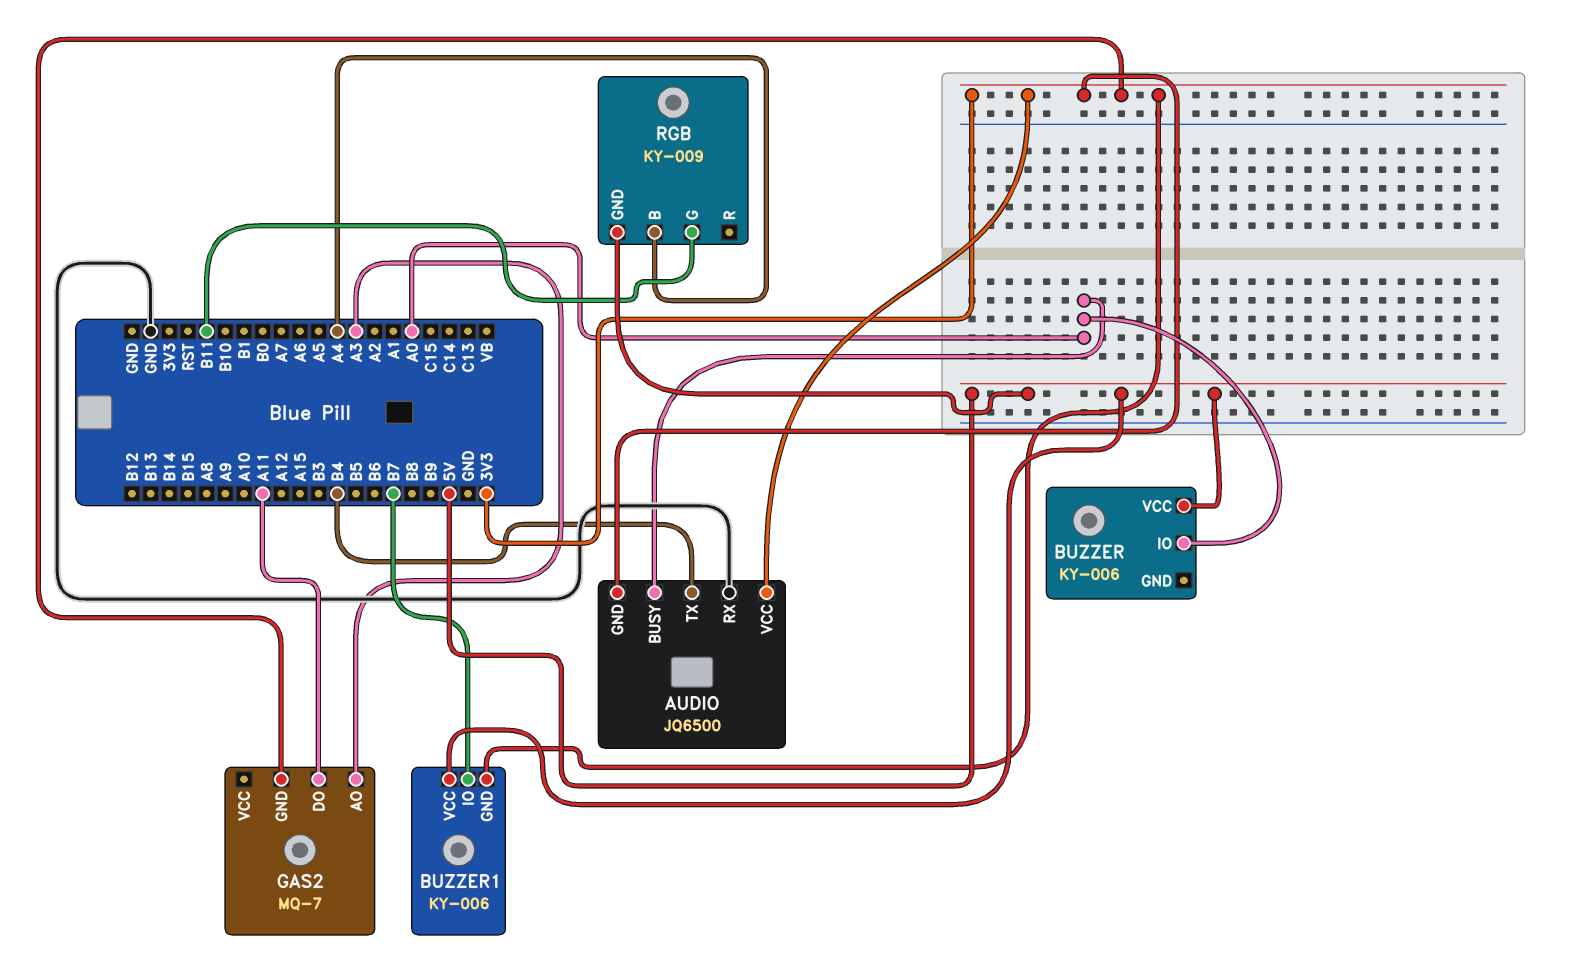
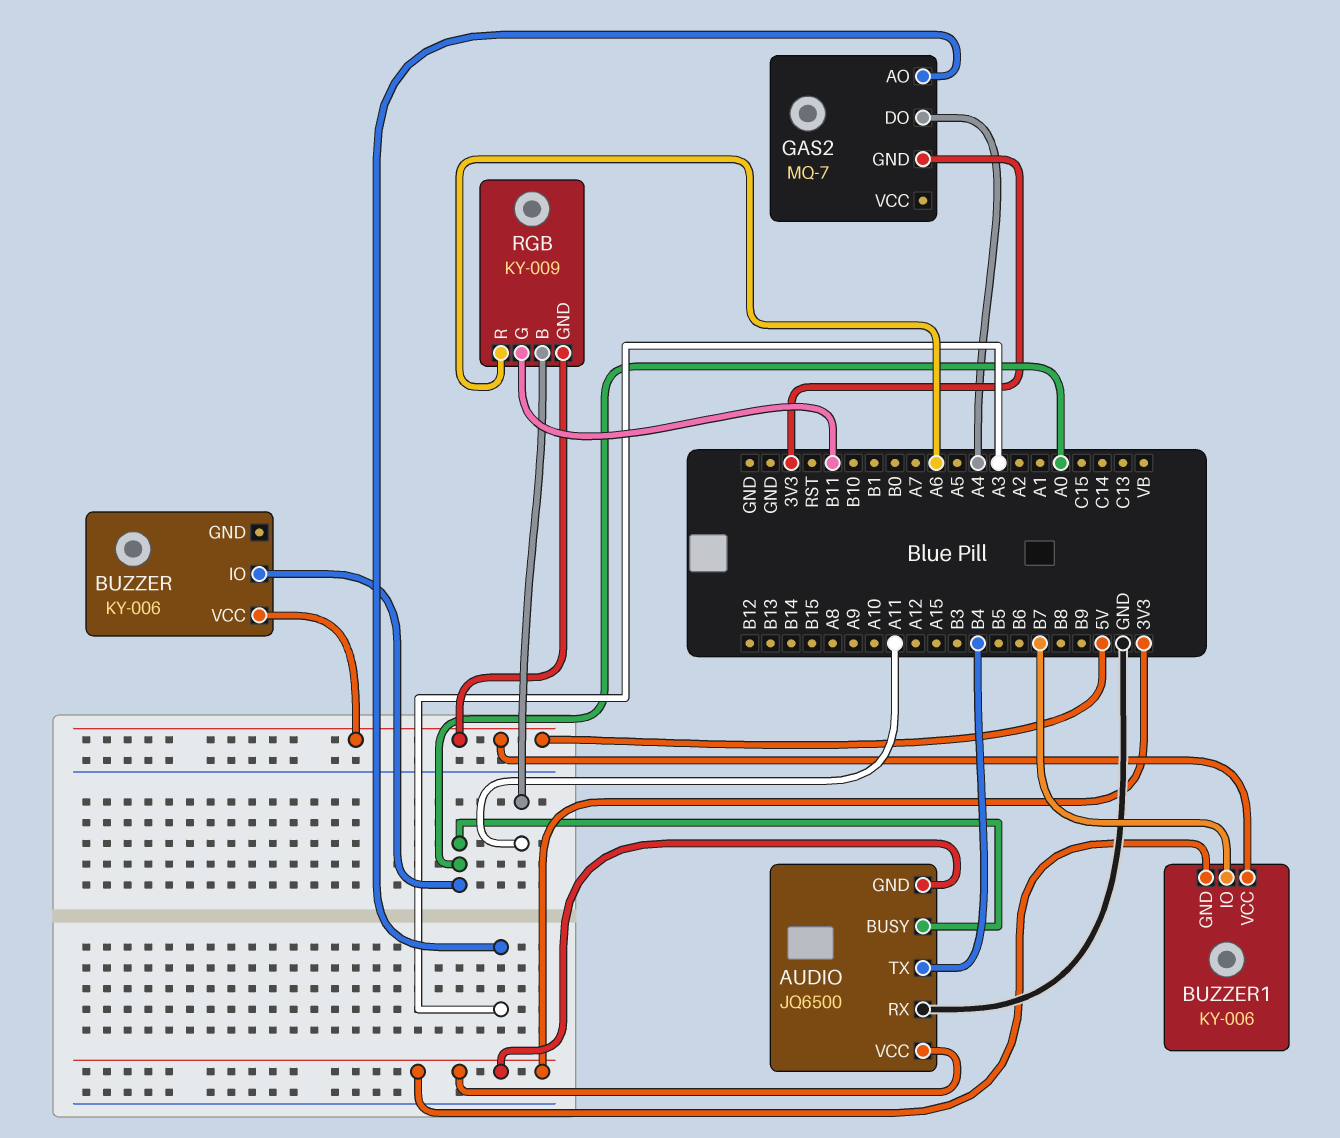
GAS2 pin DO: A11 -> A4
RGB pin B: A4 -> A11
RGB pin R: none -> A6

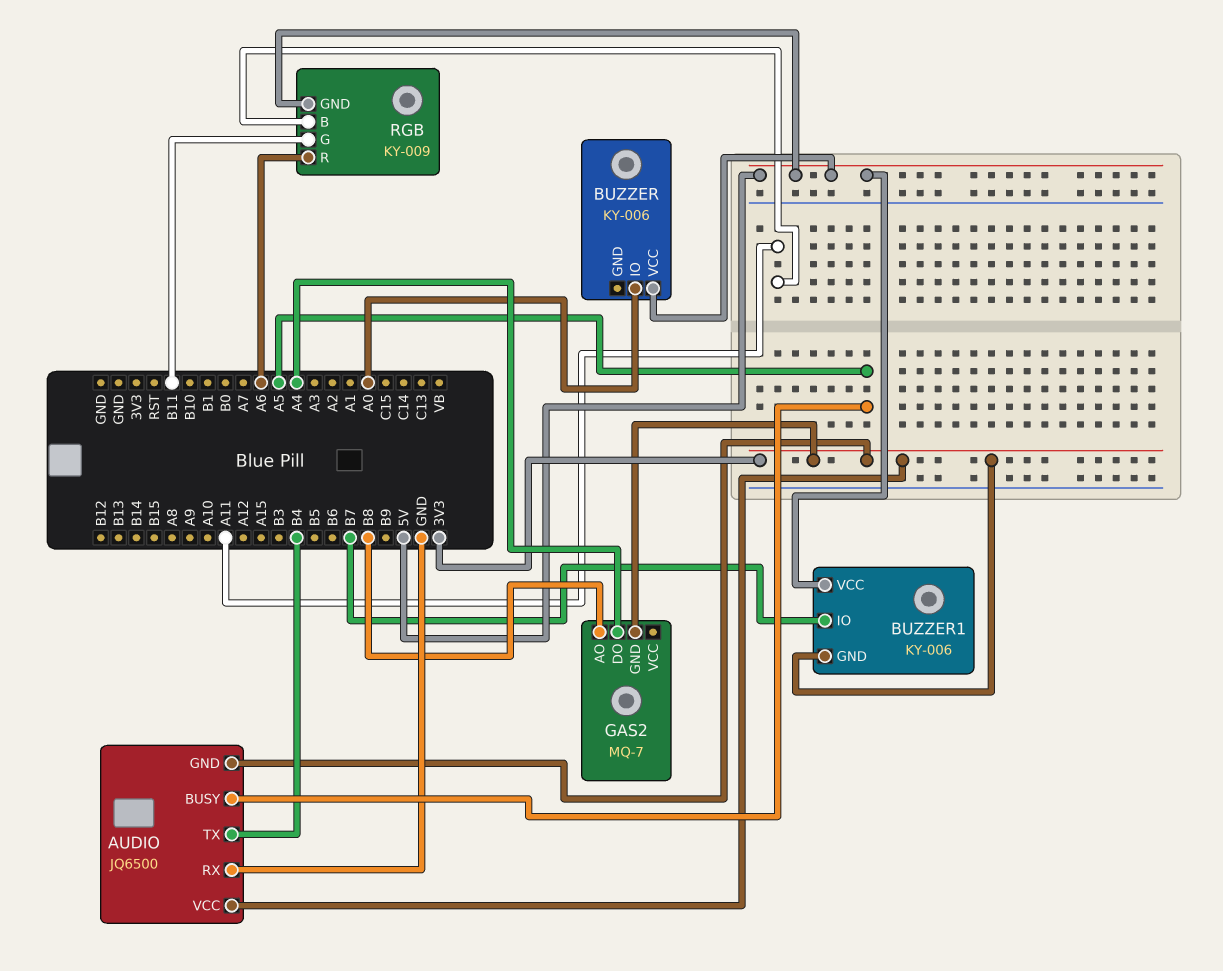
AUDIO pin BUSY: A0 -> A5
GAS2 pin AO: A3 -> B8

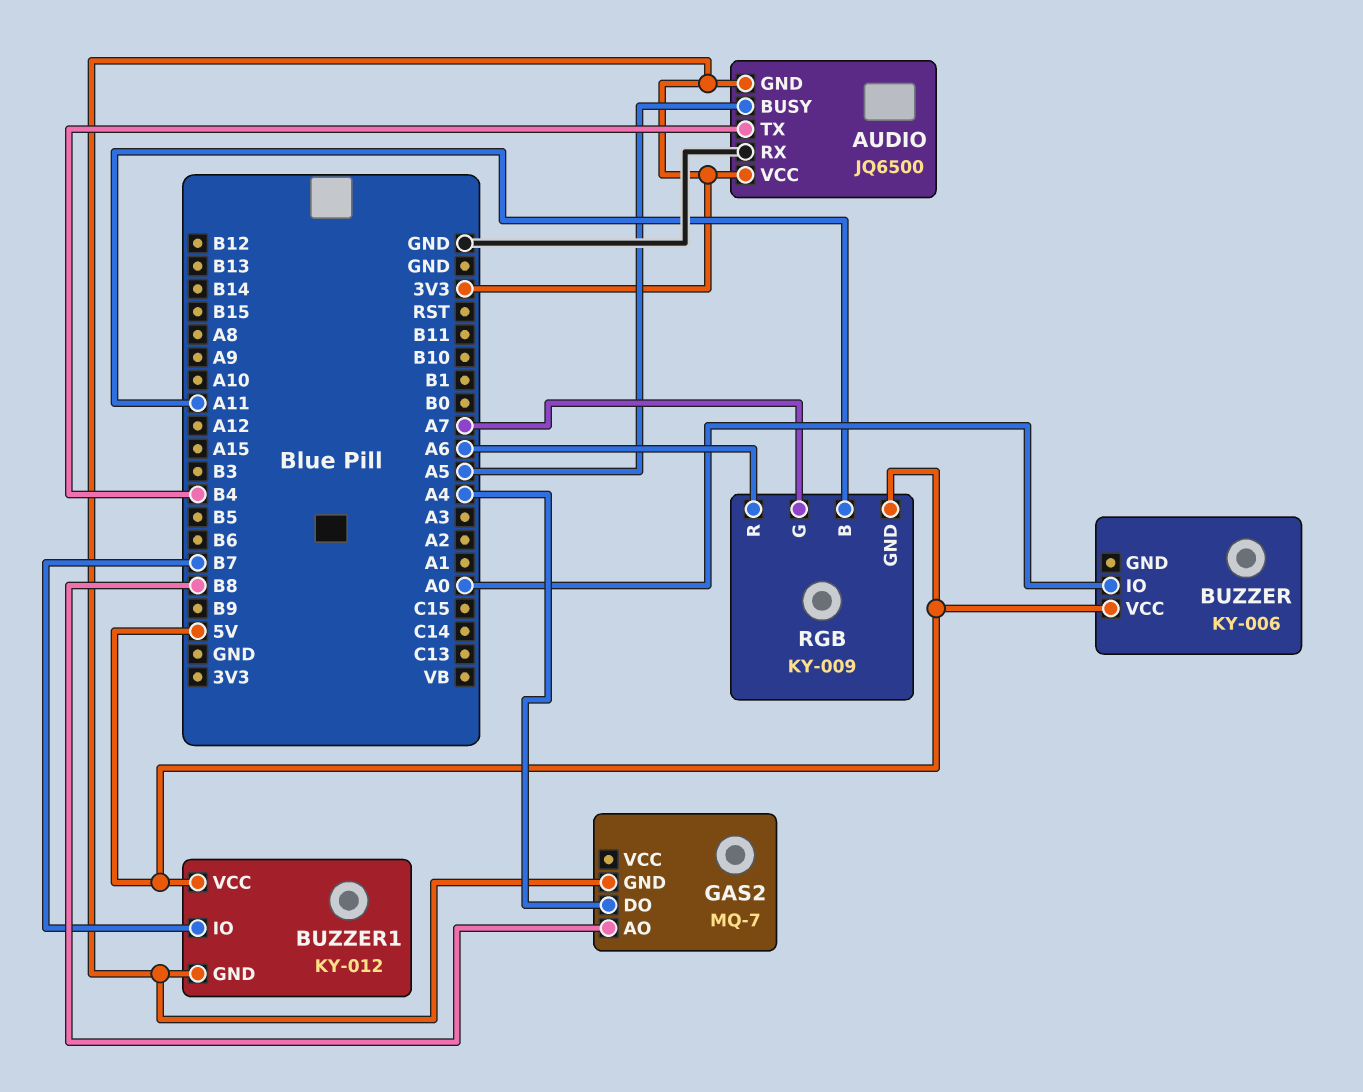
BUZZER1: KY-006 -> KY-012
RGB pin G: B11 -> A7

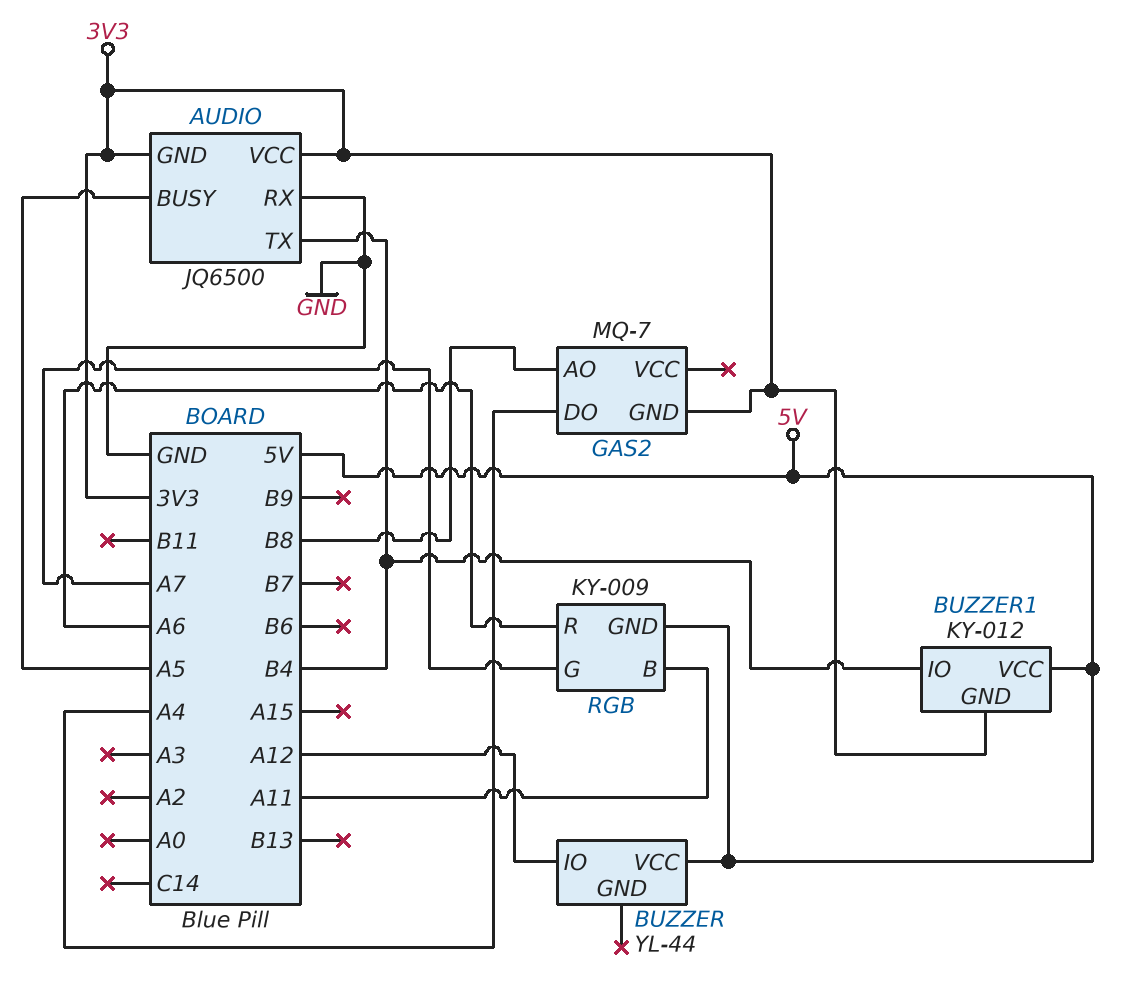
BUZZER: KY-006 -> YL-44
BUZZER pin IO: A0 -> A12
BUZZER1 pin IO: B7 -> B4

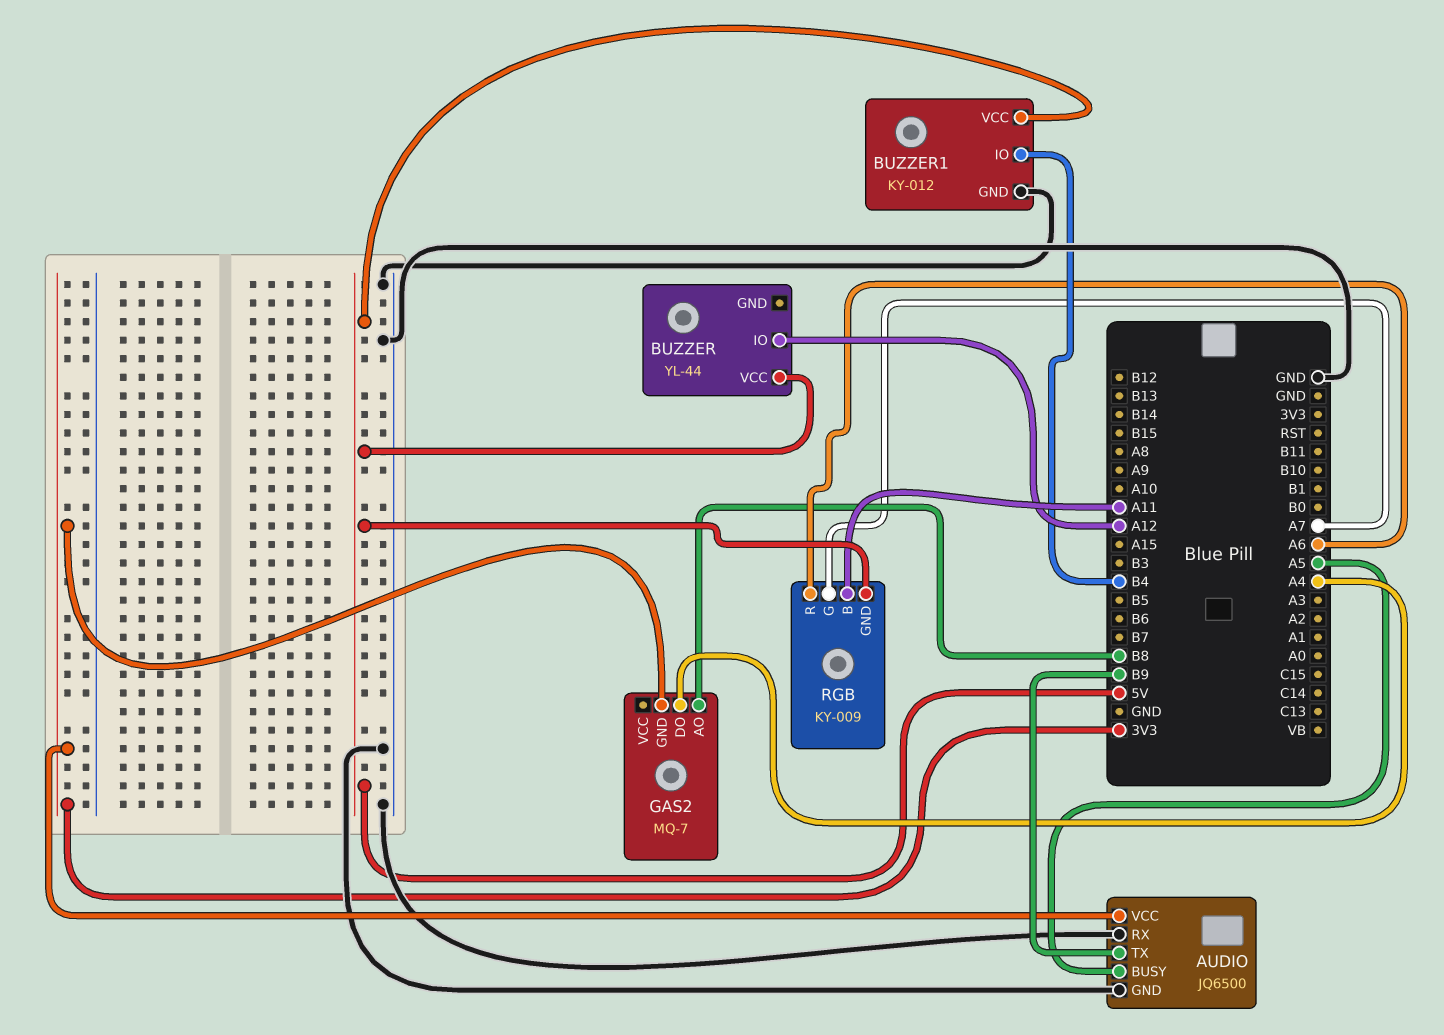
AUDIO pin GND: 3V3 -> GND
AUDIO pin TX: B4 -> B9
BUZZER1 pin GND: 3V3 -> GND

